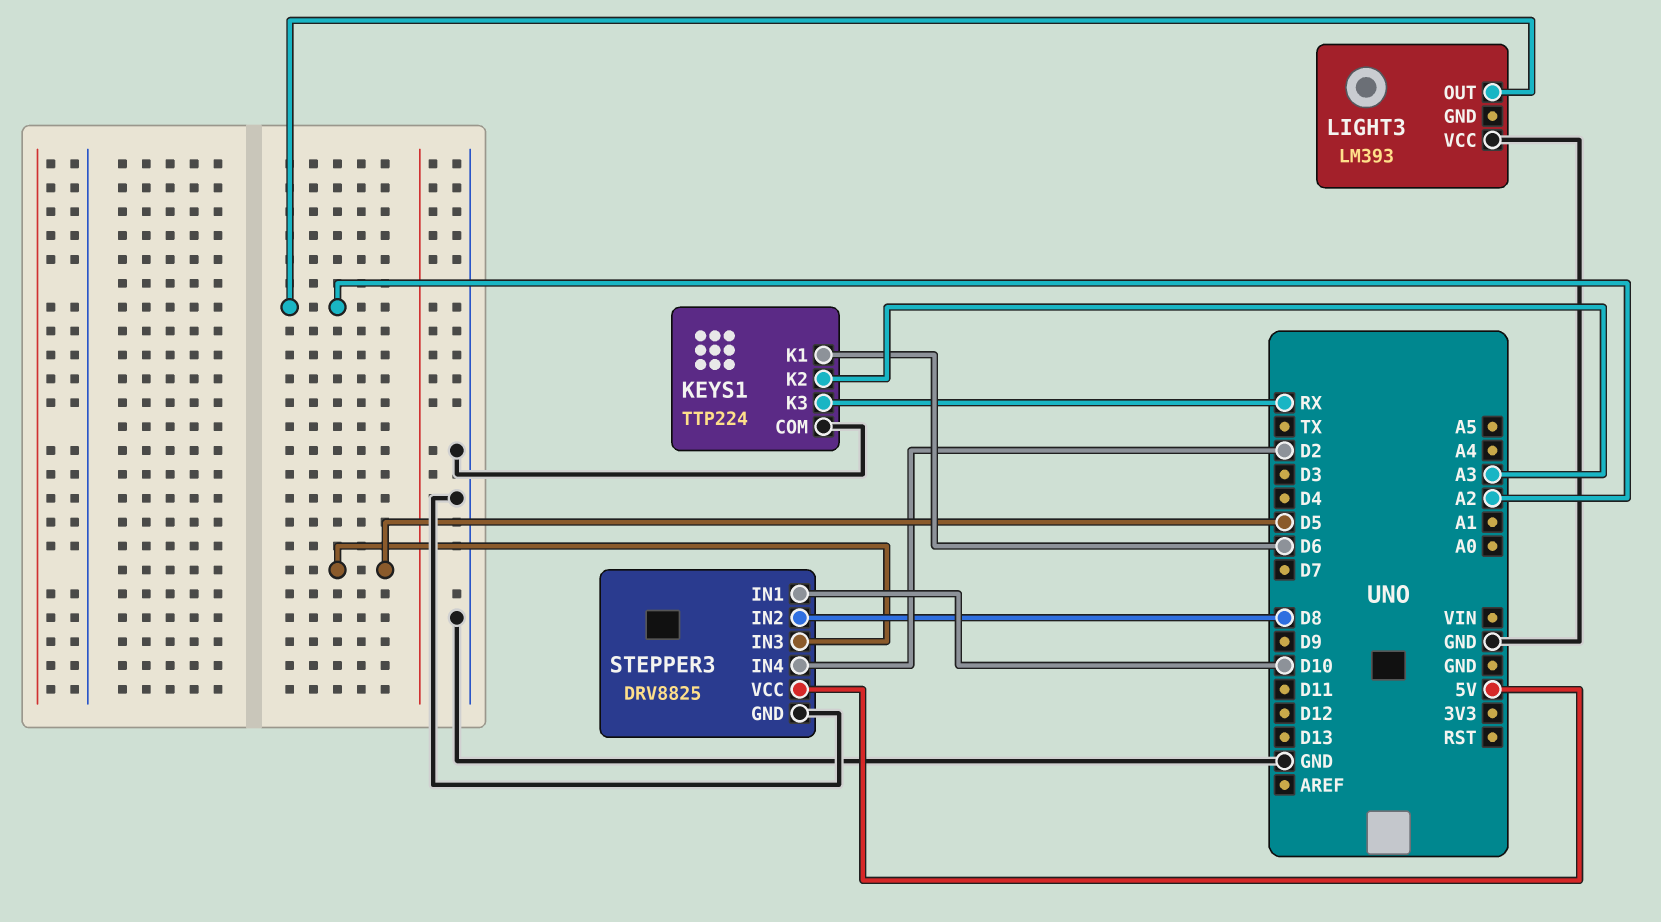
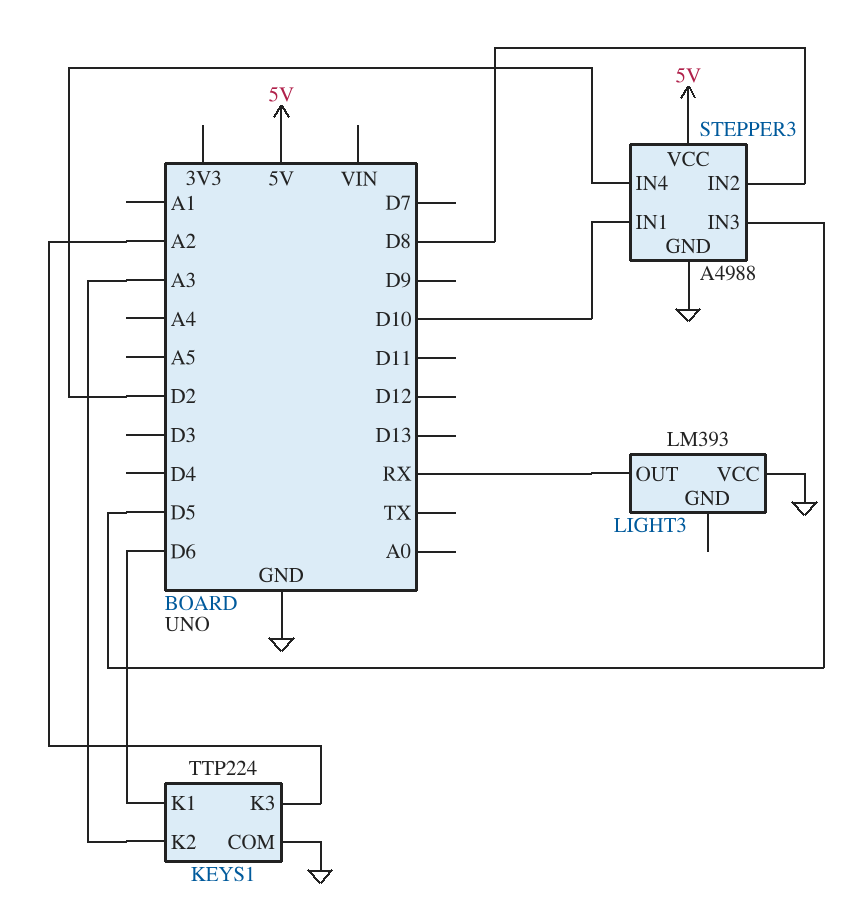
KEYS1 pin K3: RX -> A2
LIGHT3 pin OUT: A2 -> RX
STEPPER3: DRV8825 -> A4988

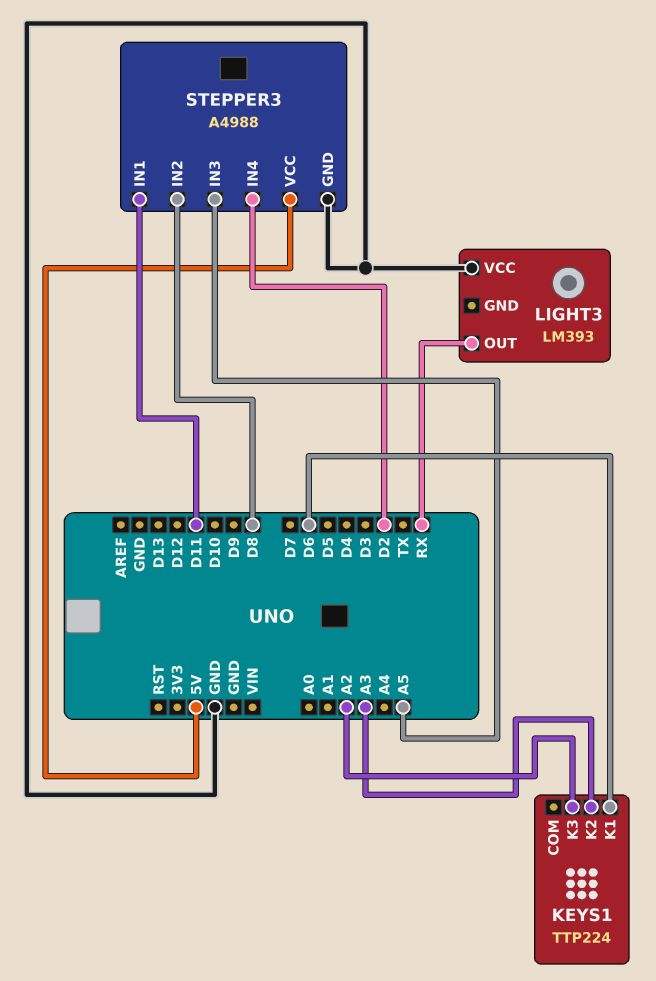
KEYS1 pin COM: GND -> none
STEPPER3 pin IN1: D10 -> D11
STEPPER3 pin IN3: D5 -> A5

